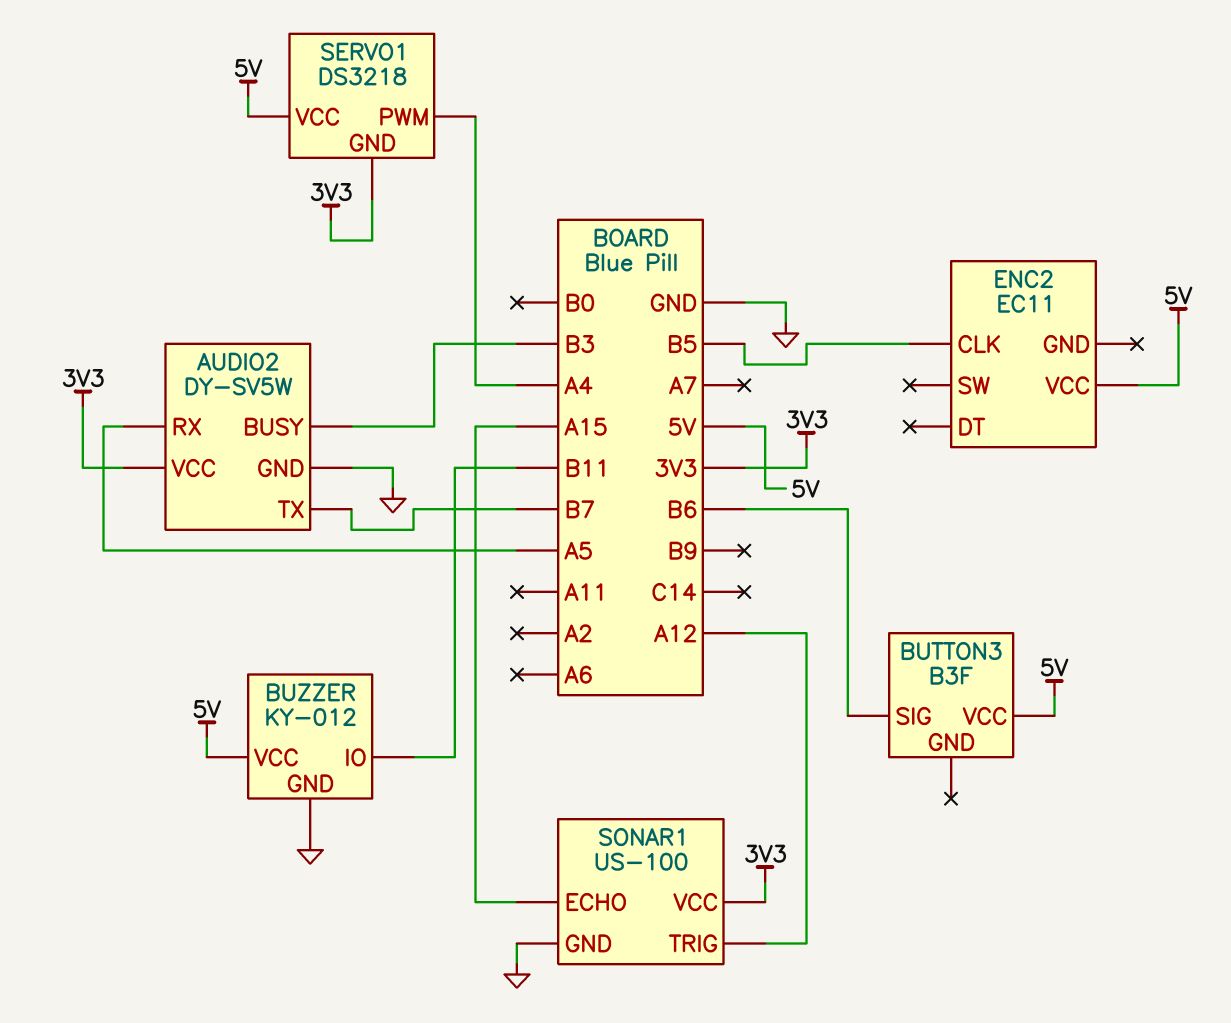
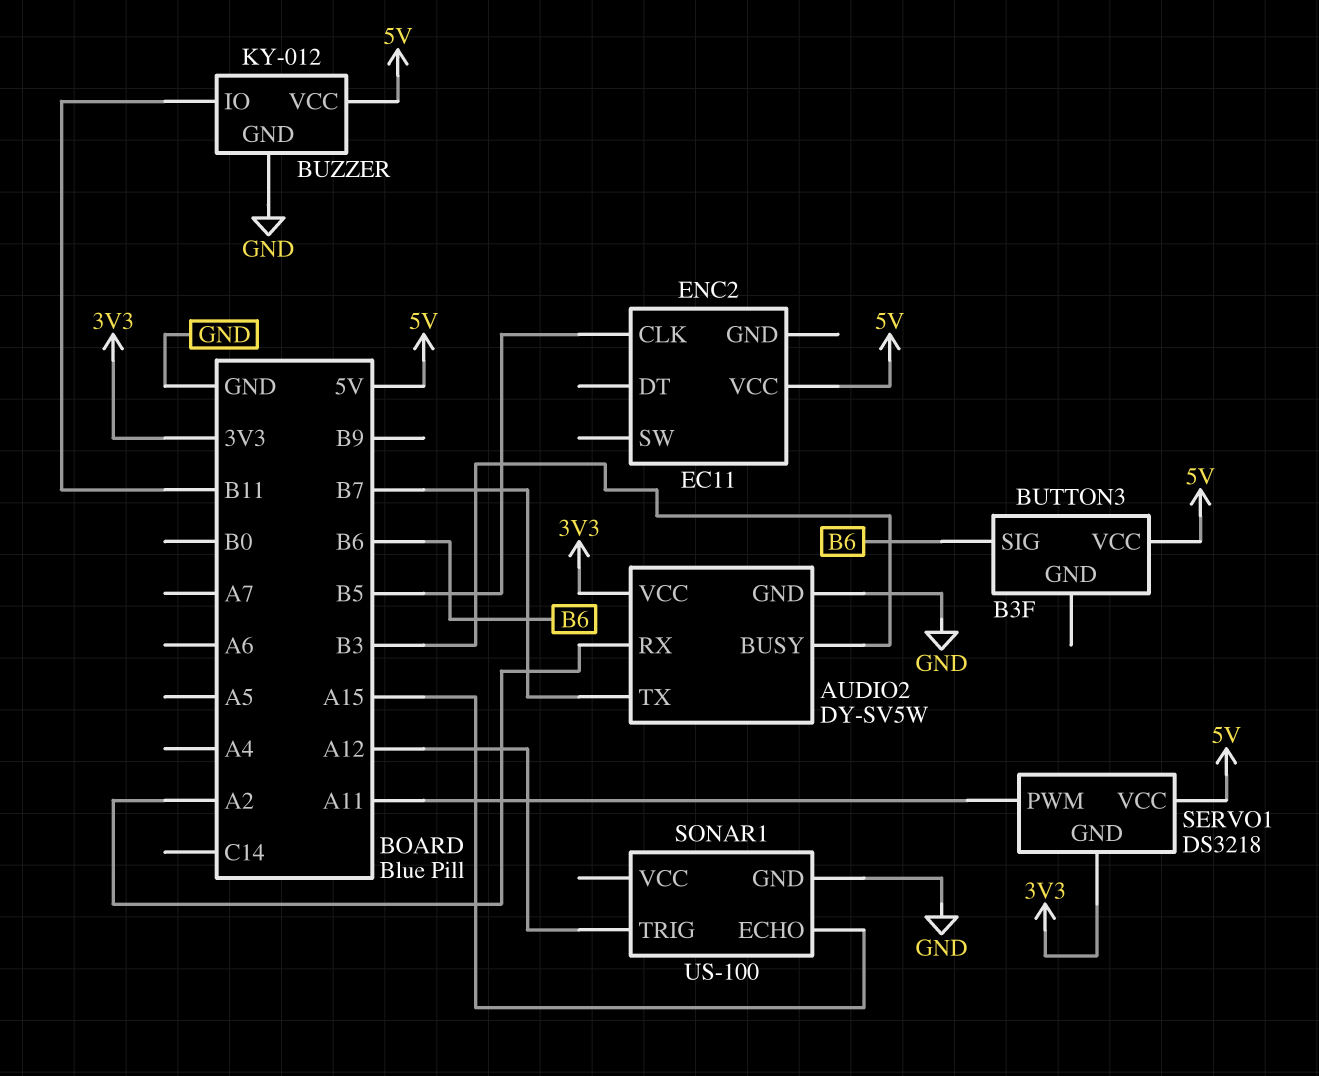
AUDIO2 pin RX: A5 -> A2
SERVO1 pin PWM: A4 -> A11
SONAR1 pin VCC: 3V3 -> none

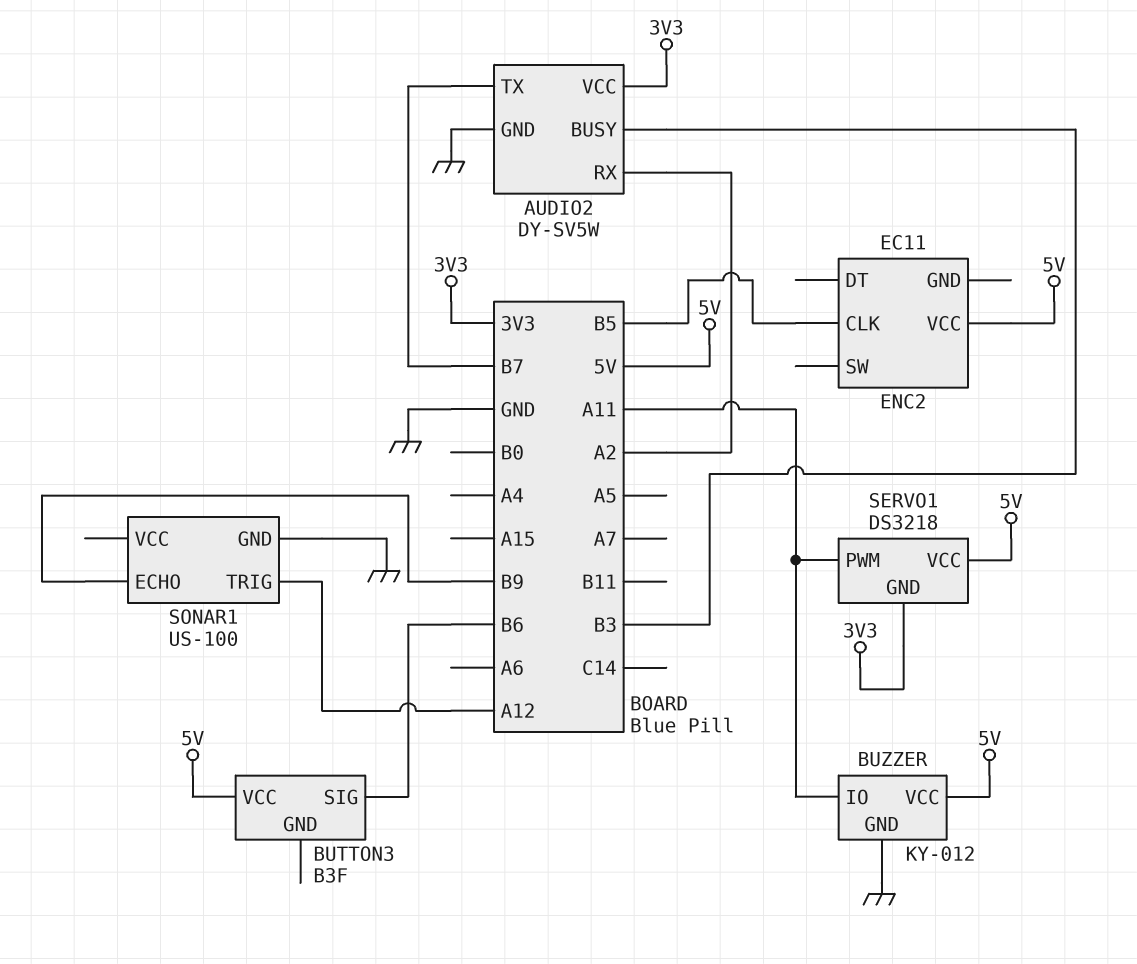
BUZZER pin IO: B11 -> A11
SONAR1 pin ECHO: A15 -> B9

